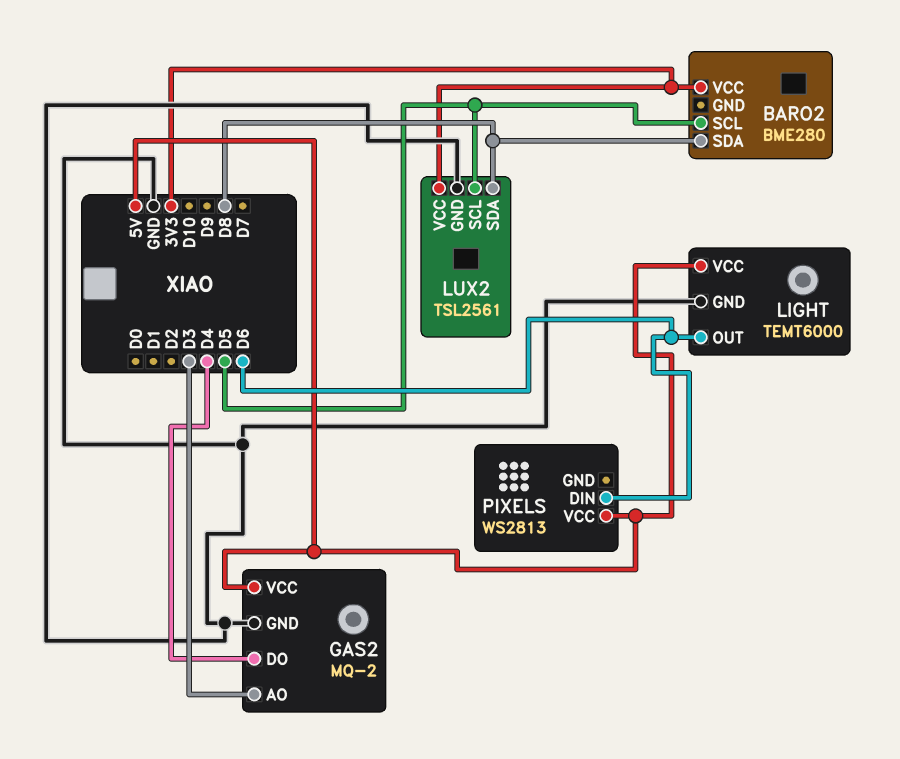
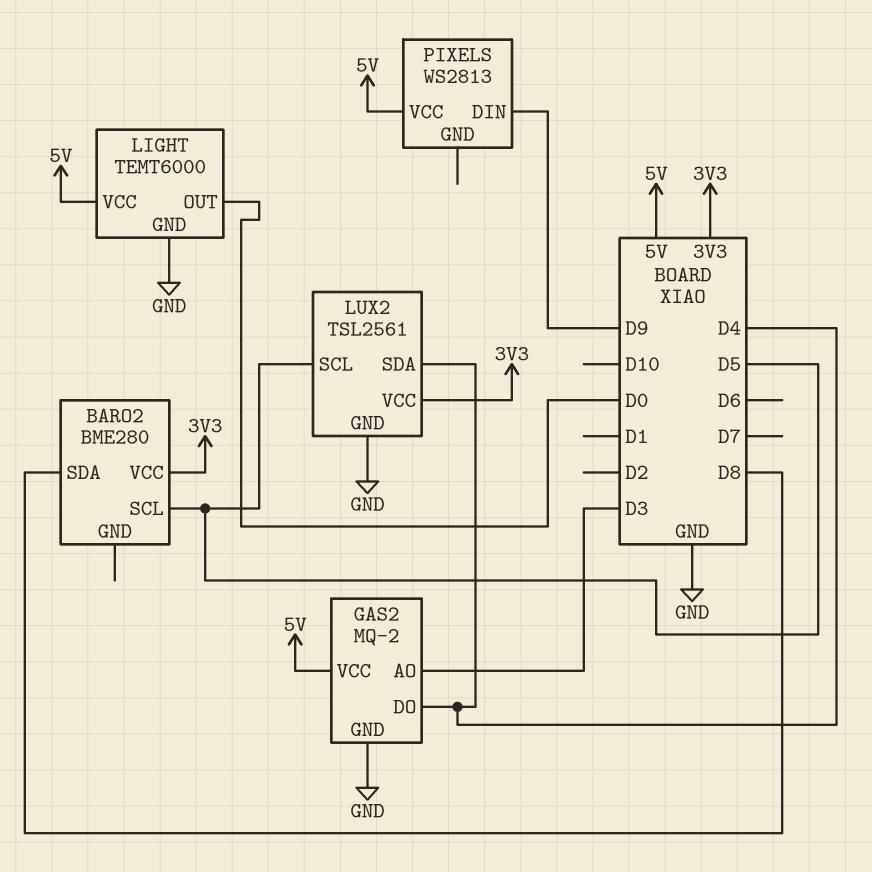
LIGHT pin OUT: D6 -> D0
LUX2 pin SDA: D8 -> D4
PIXELS pin DIN: D6 -> D9

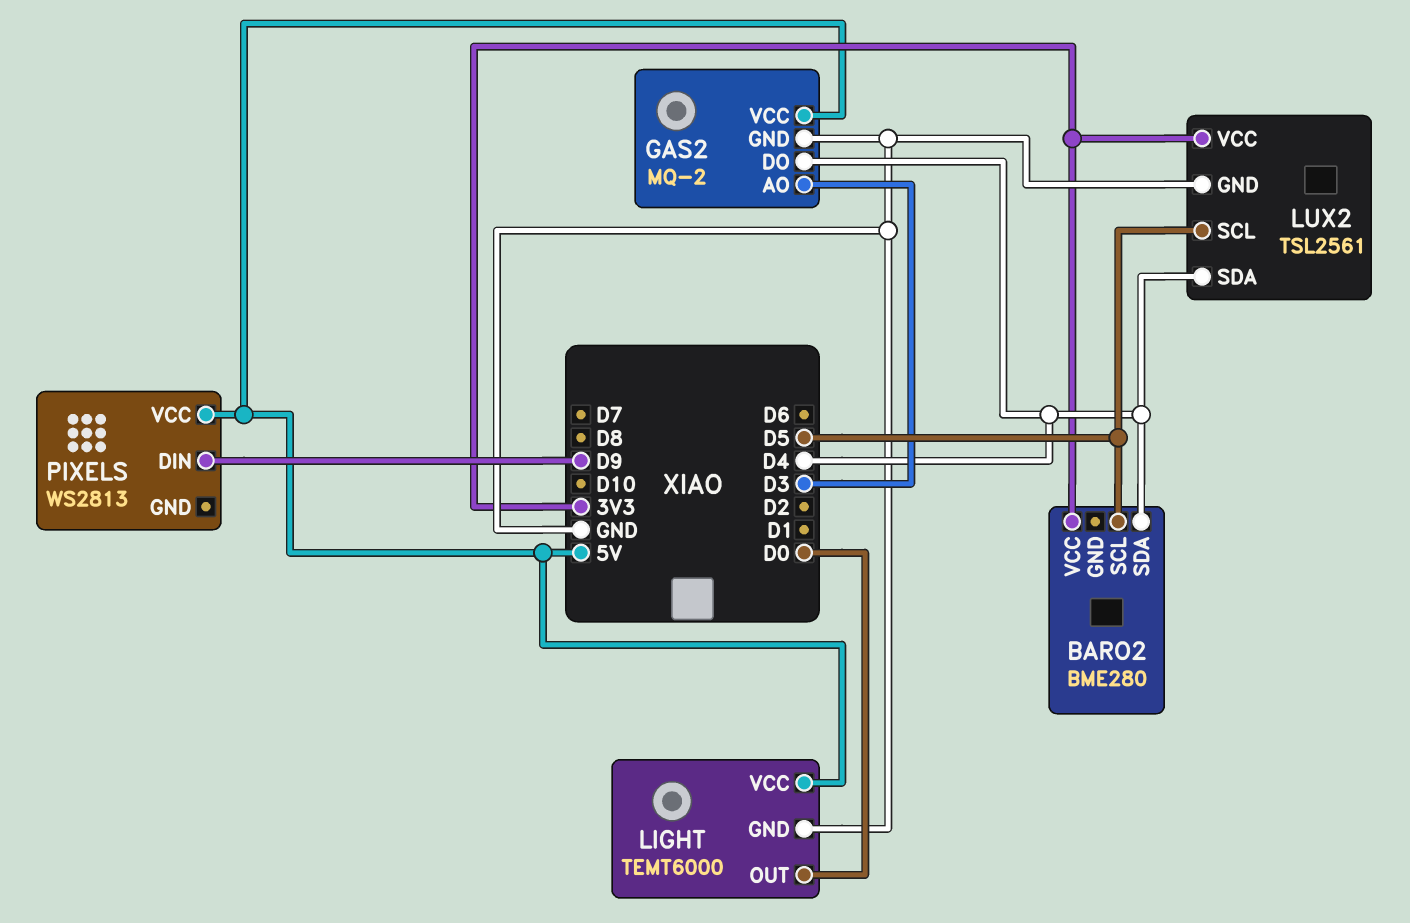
BARO2 pin SDA: D8 -> D4

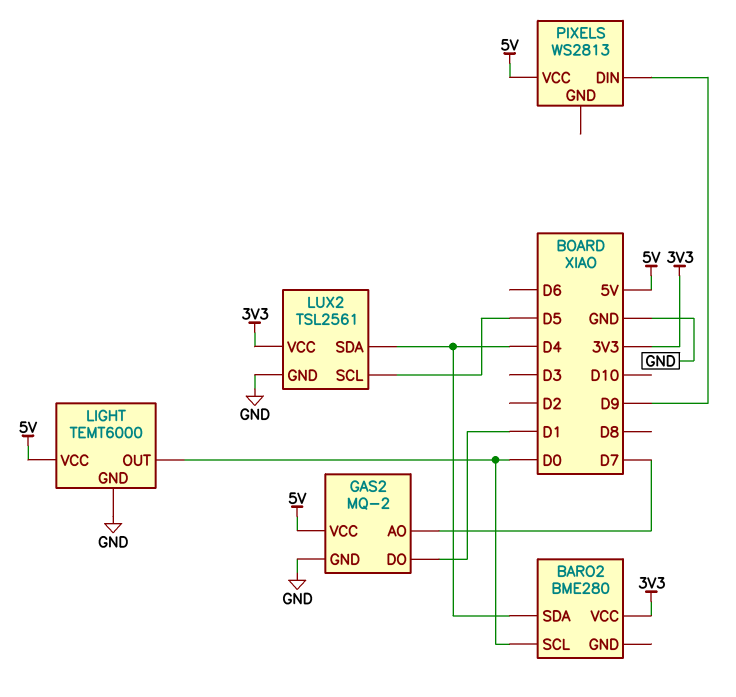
BARO2 pin SCL: D5 -> D0
GAS2 pin AO: D3 -> D7
GAS2 pin DO: D4 -> D1

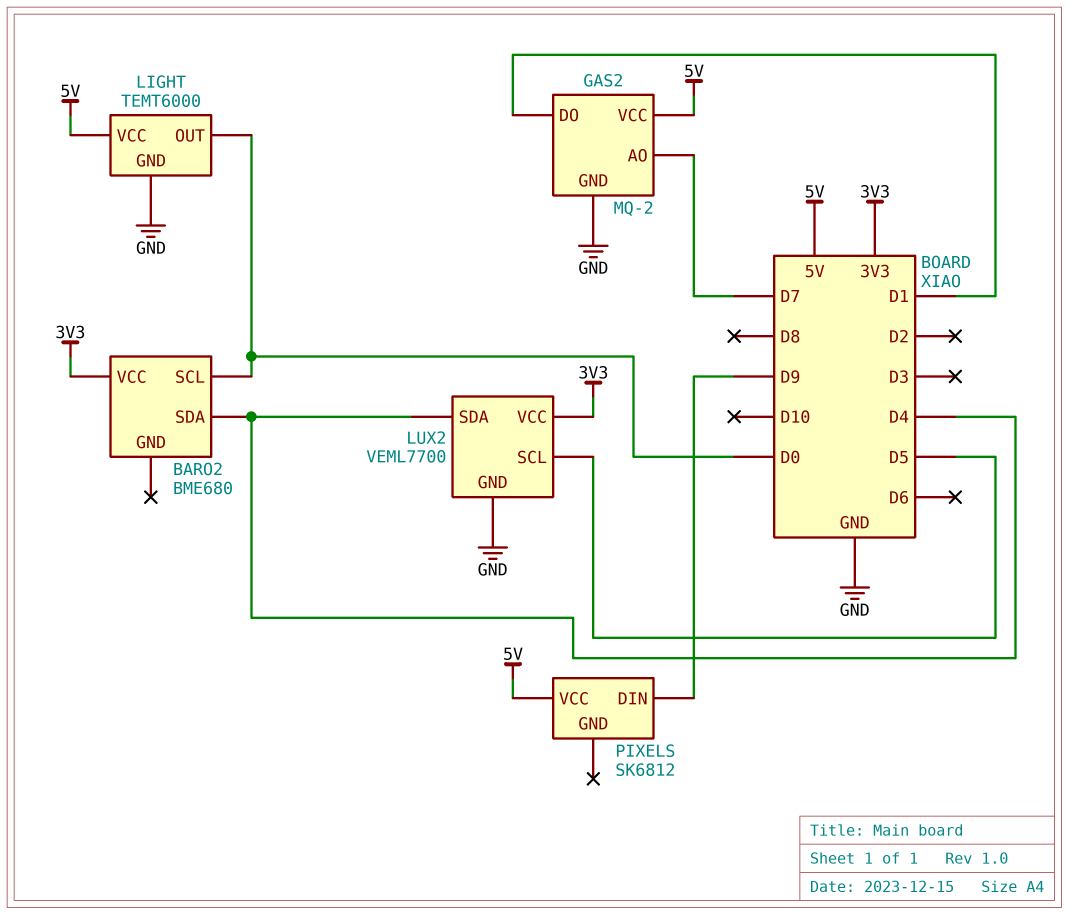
BARO2: BME280 -> BME680
LUX2: TSL2561 -> VEML7700
PIXELS: WS2813 -> SK6812

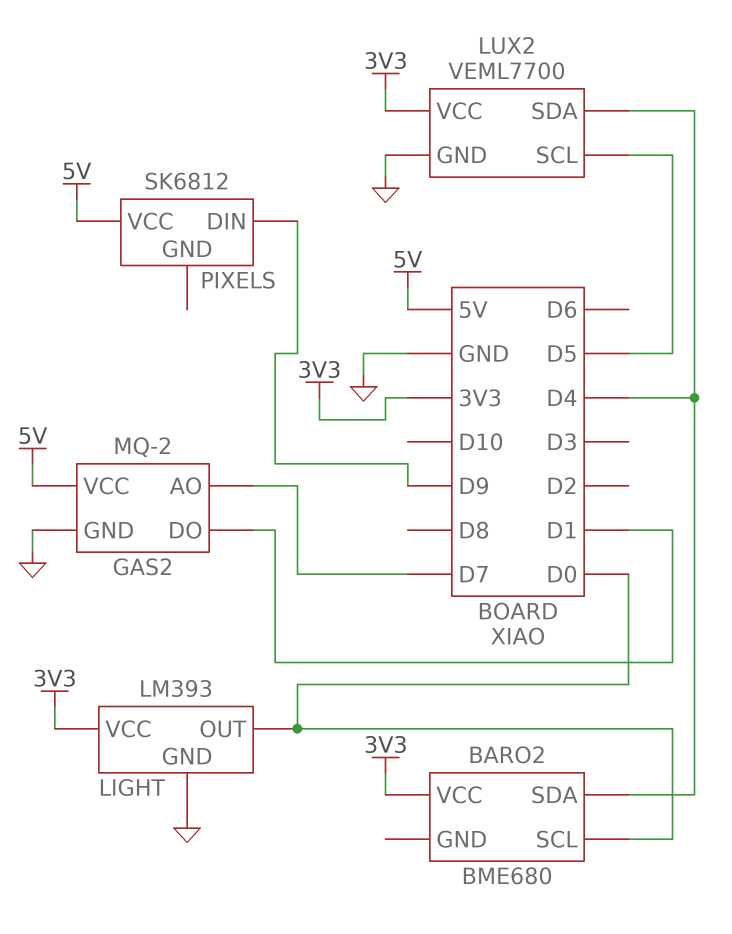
LIGHT: TEMT6000 -> LM393
LIGHT pin VCC: 5V -> 3V3

